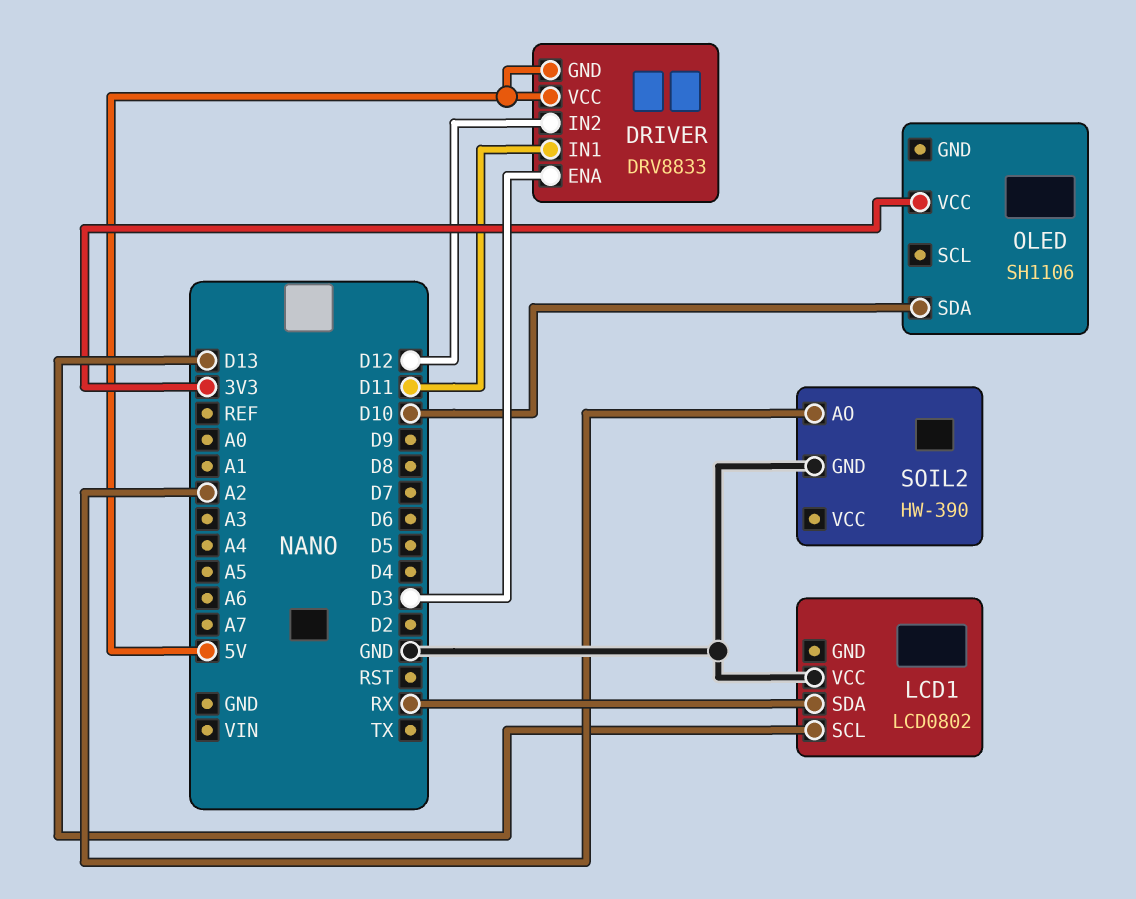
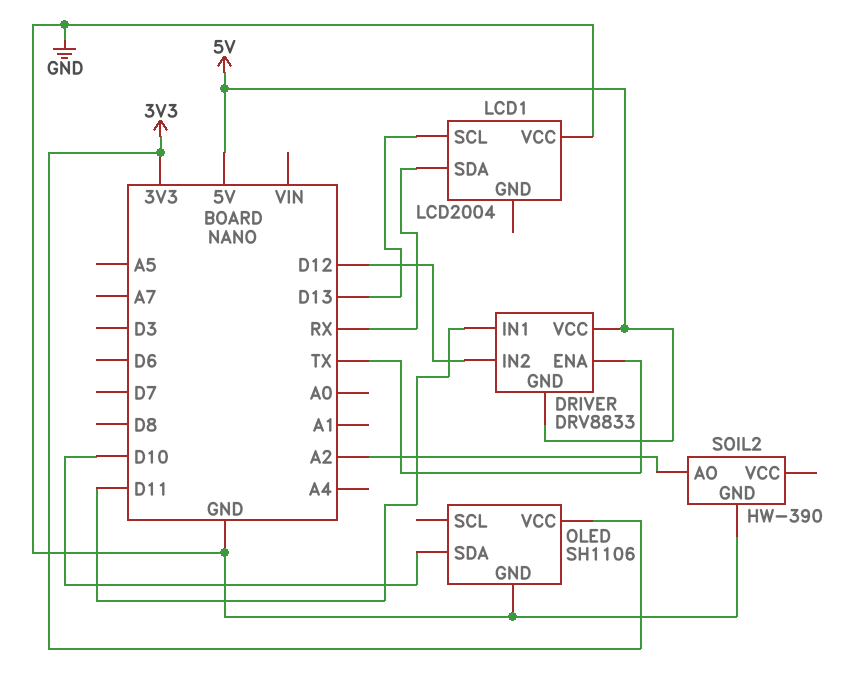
DRIVER pin ENA: D3 -> TX
LCD1: LCD0802 -> LCD2004
OLED pin GND: none -> GND

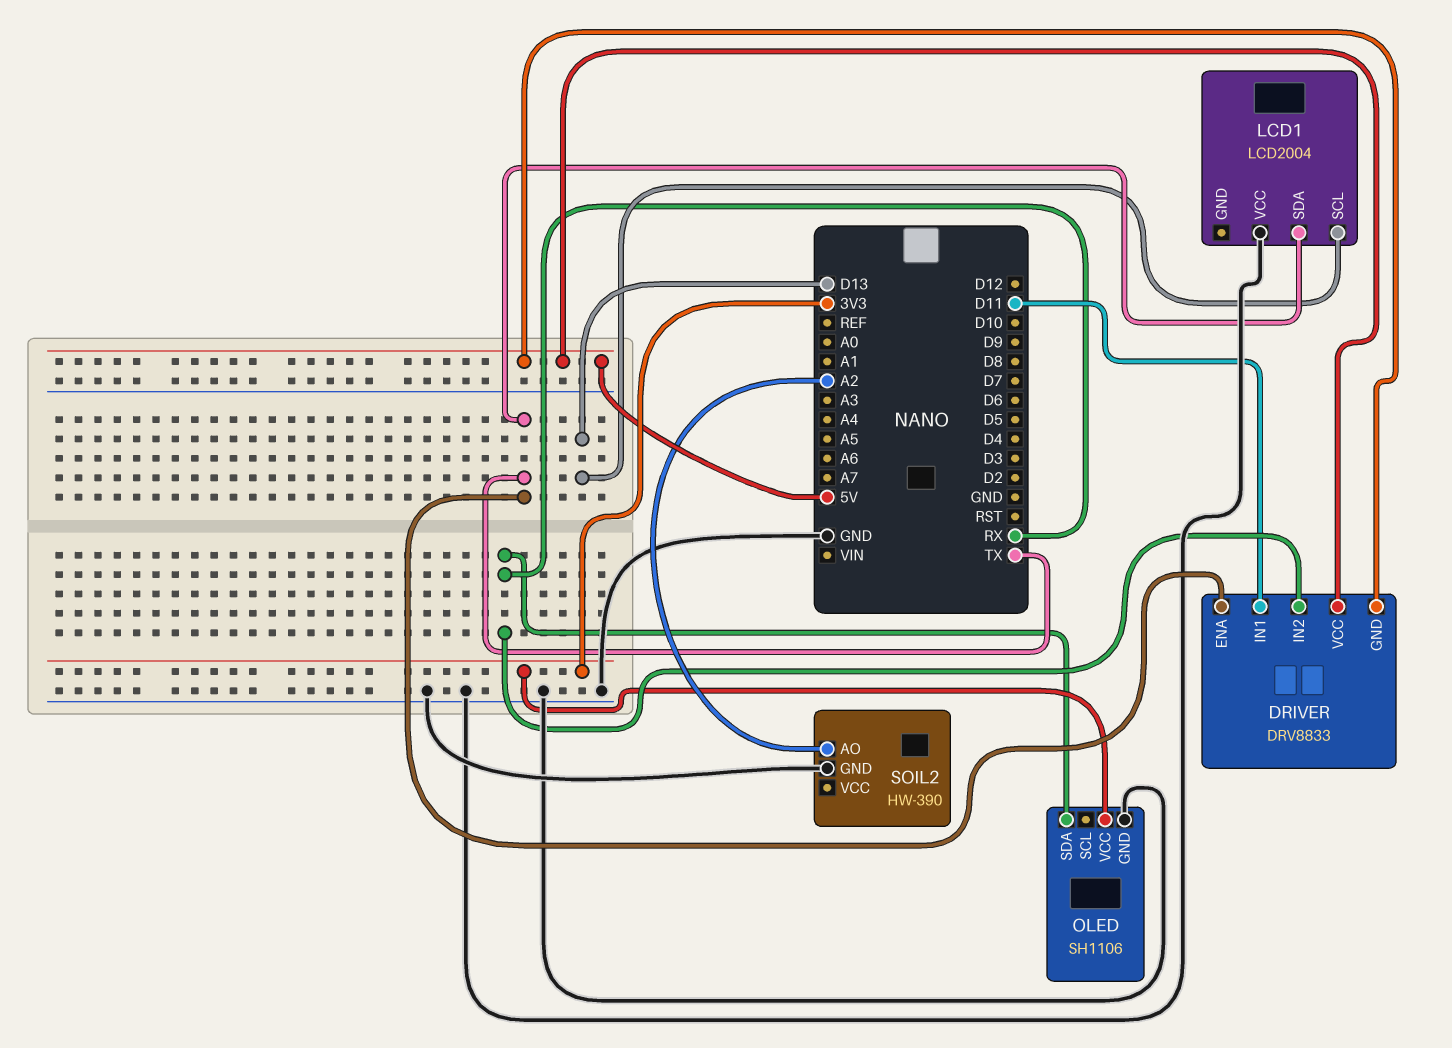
DRIVER pin IN2: D12 -> RX
LCD1 pin SDA: RX -> TX
OLED pin SDA: D10 -> RX

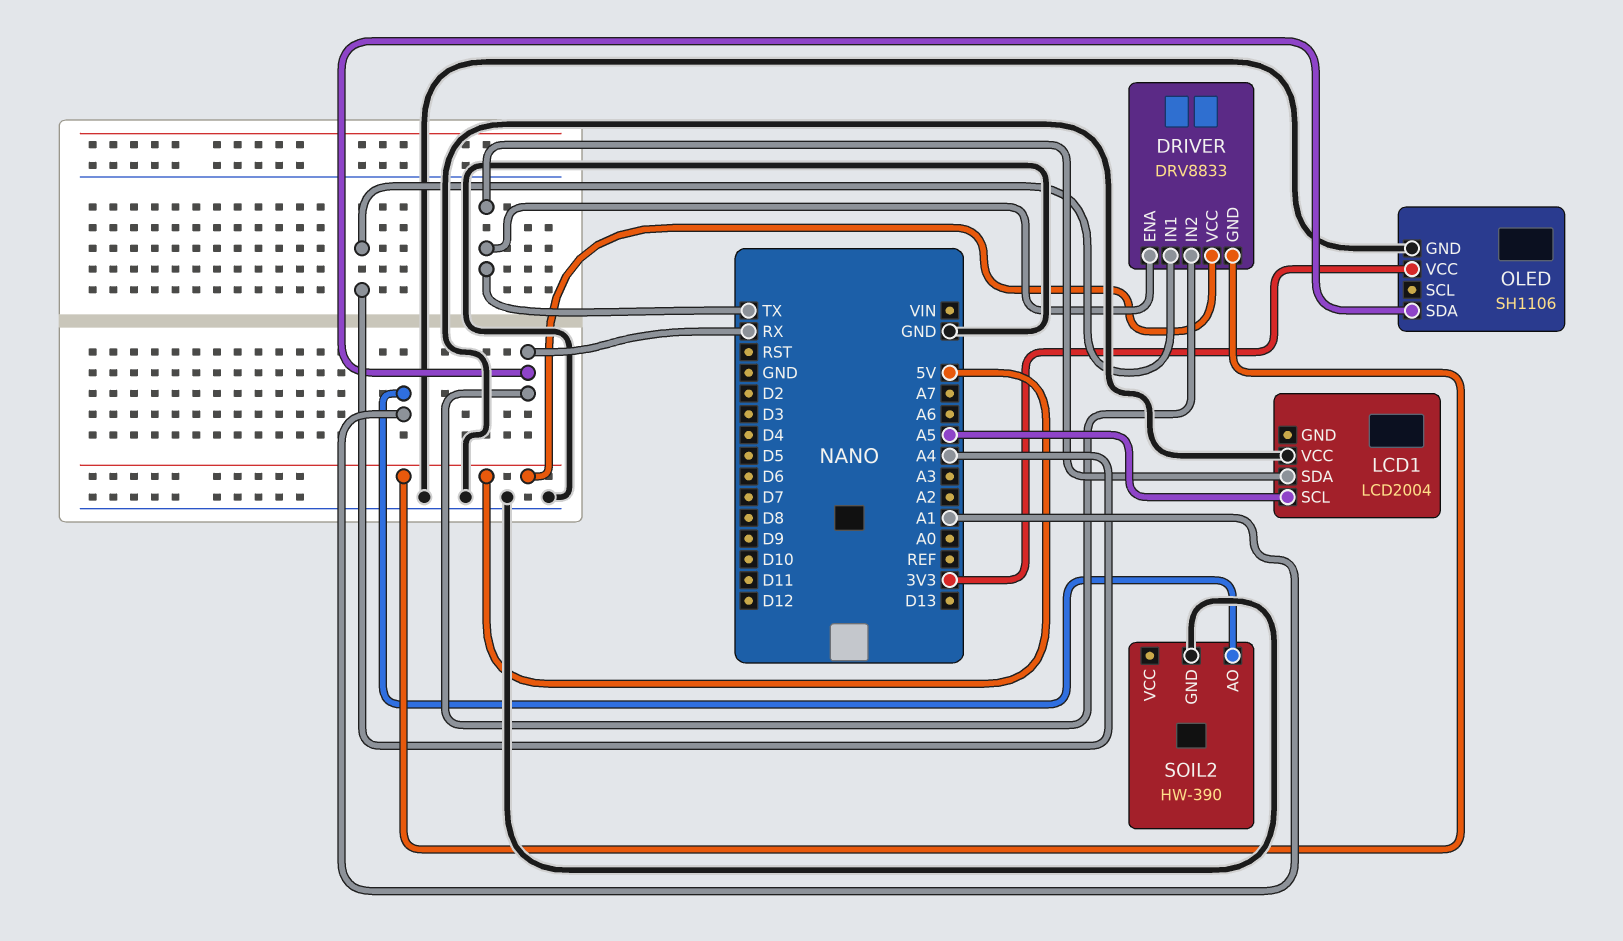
DRIVER pin IN1: D11 -> A4
LCD1 pin SCL: D13 -> A5
SOIL2 pin AO: A2 -> A1

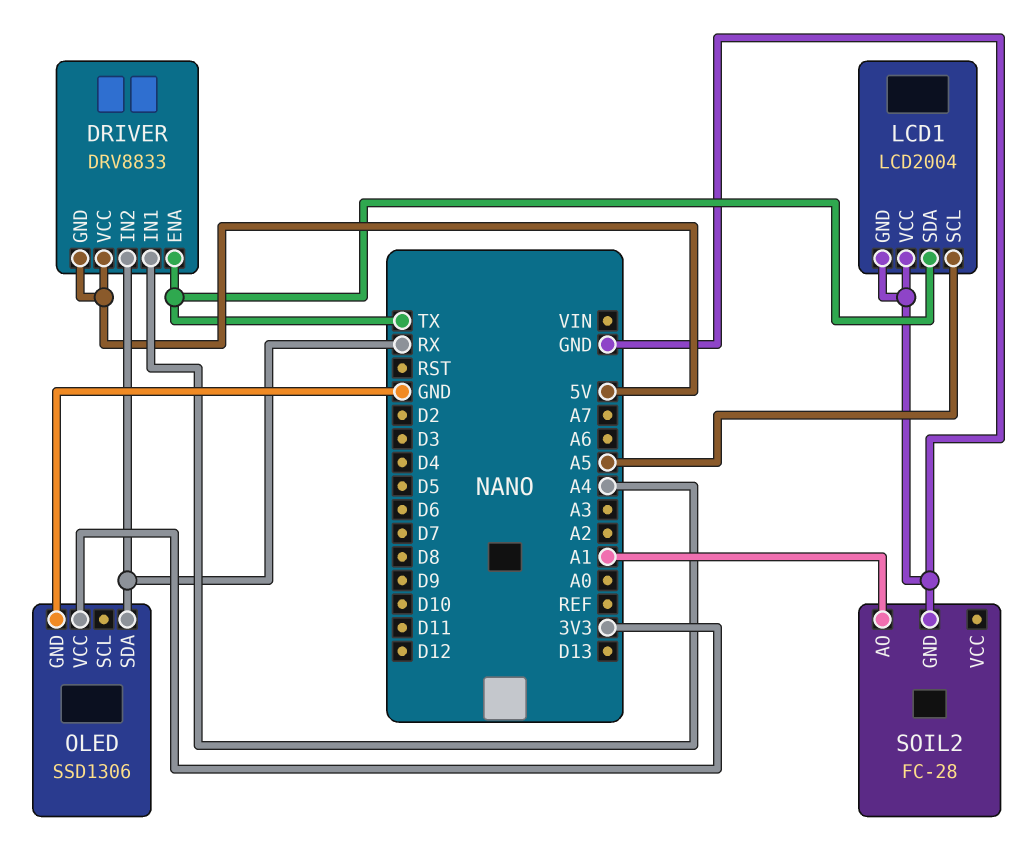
LCD1 pin GND: none -> GND
OLED: SH1106 -> SSD1306
SOIL2: HW-390 -> FC-28

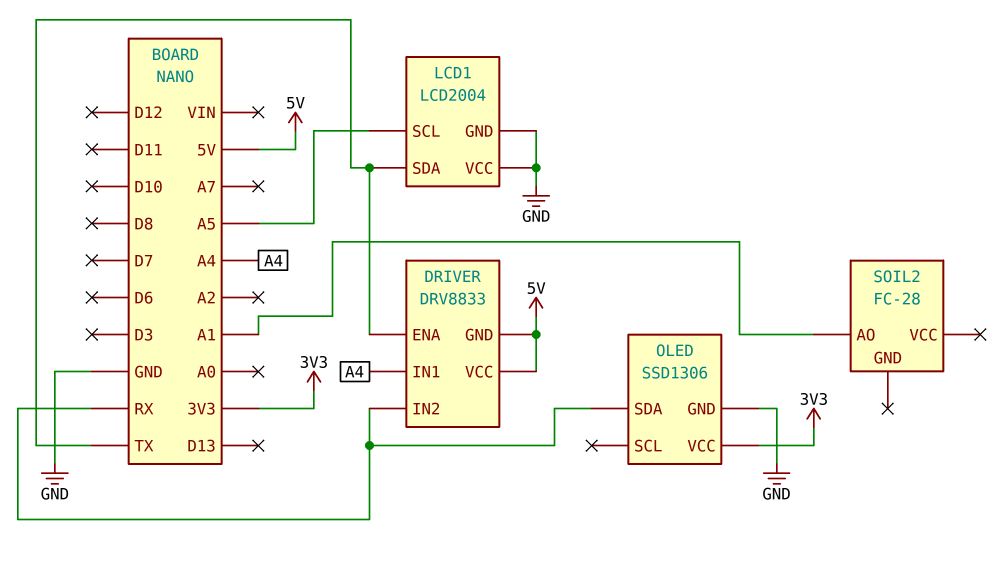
SOIL2 pin GND: GND -> none

